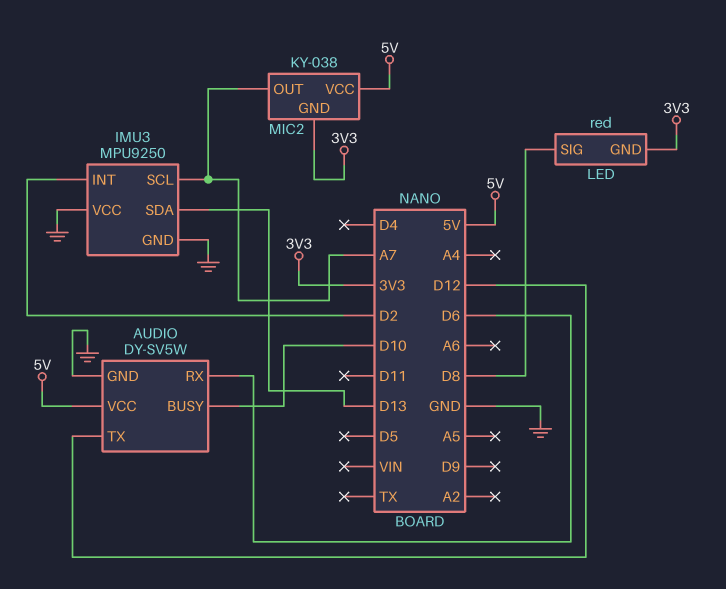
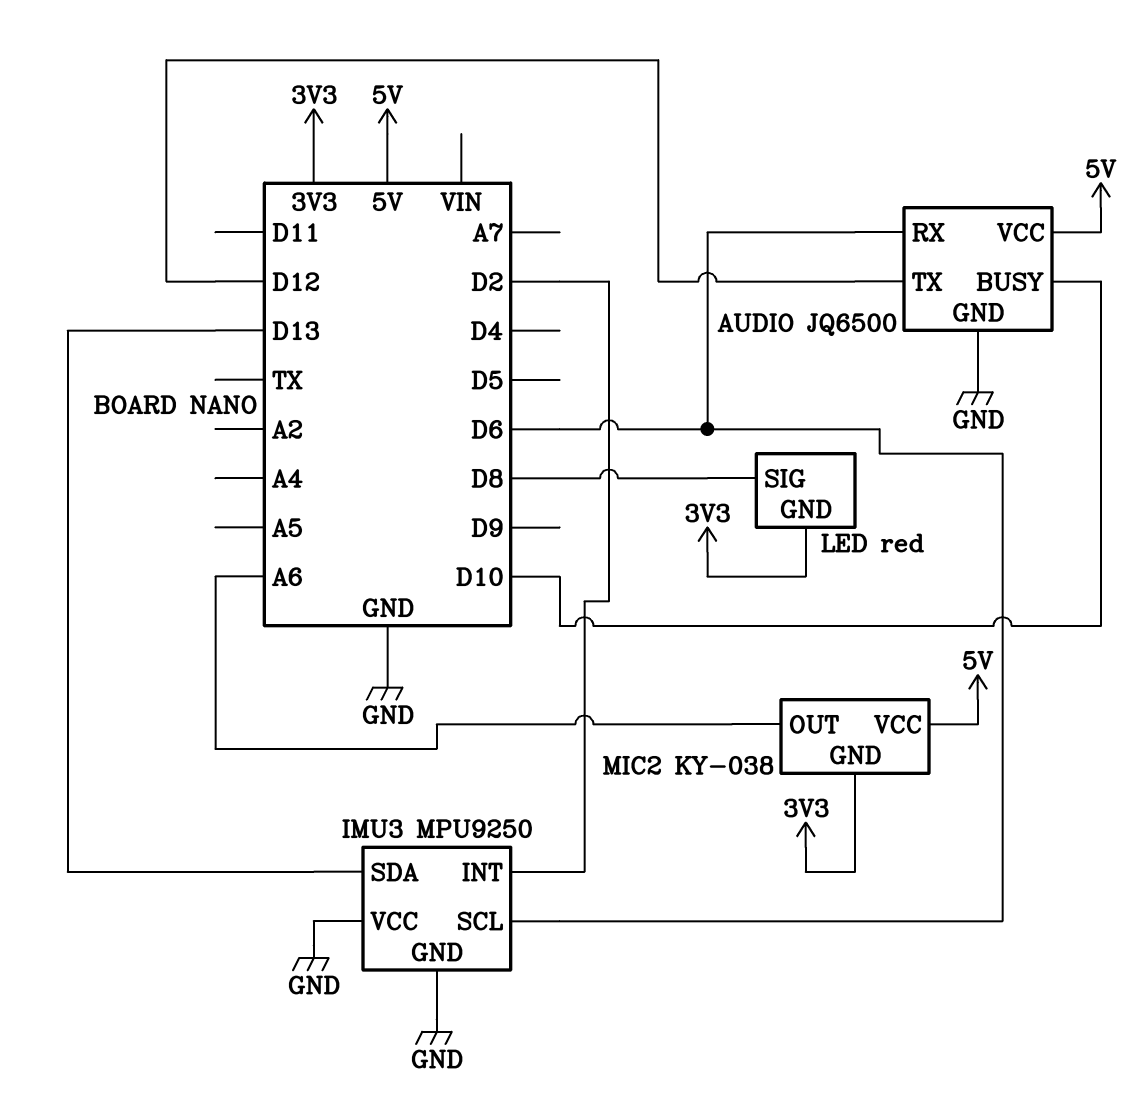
AUDIO: DY-SV5W -> JQ6500
IMU3 pin SCL: A7 -> D6
MIC2 pin OUT: A7 -> A6

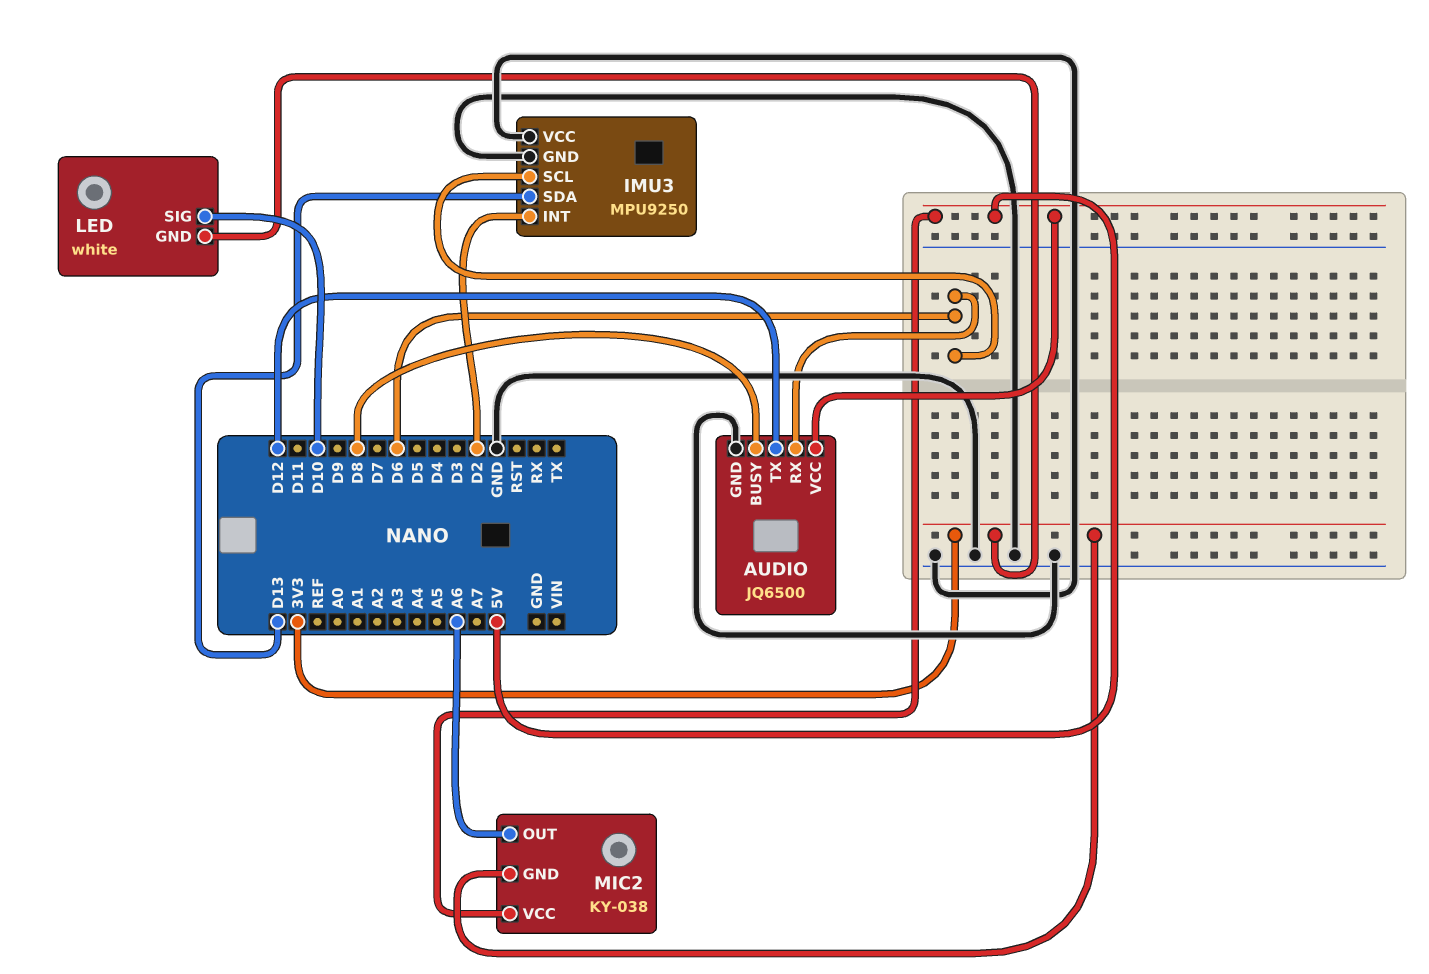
AUDIO pin BUSY: D10 -> D8
LED: red -> white
LED pin SIG: D8 -> D10

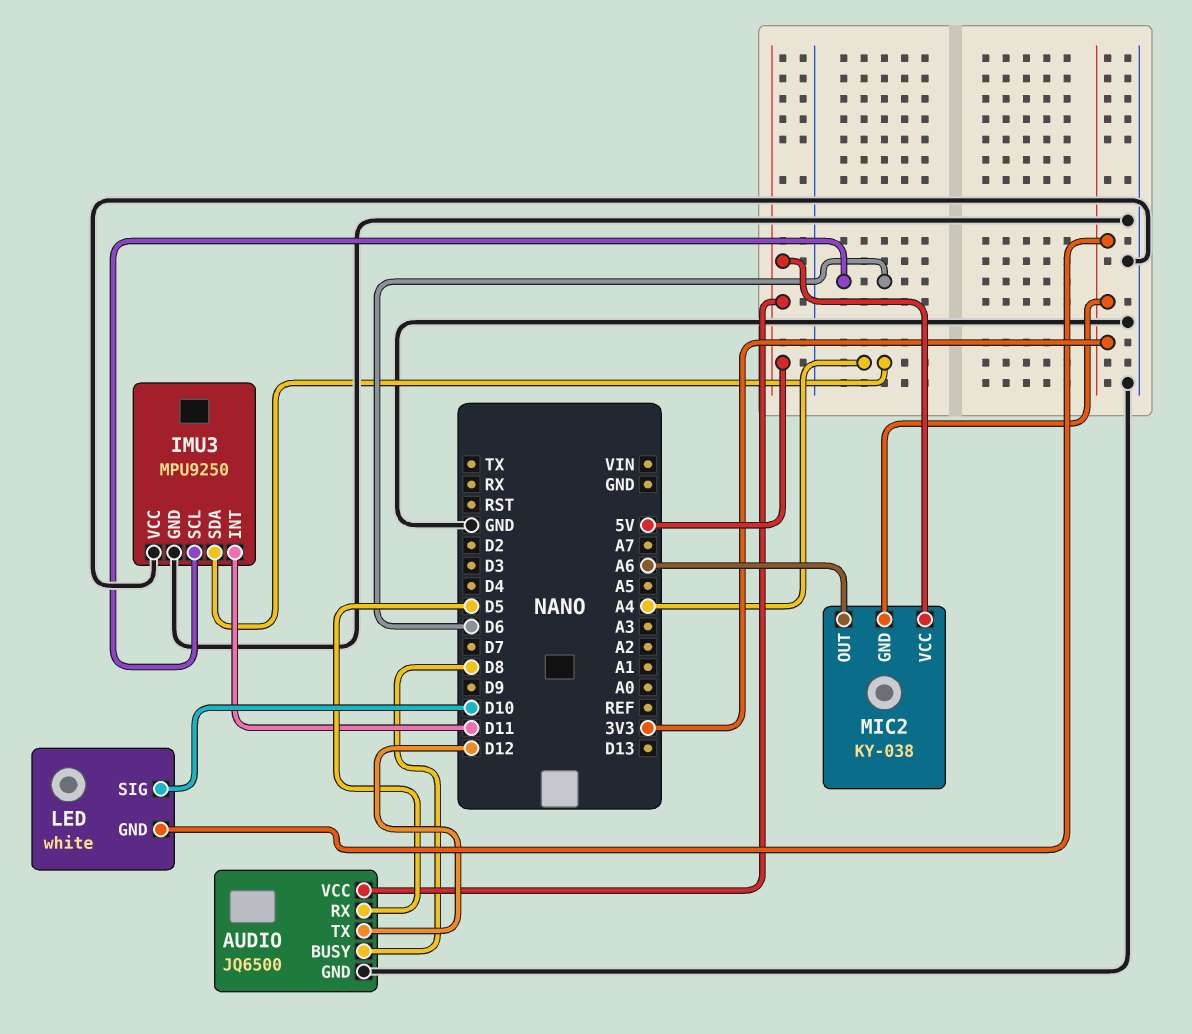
AUDIO pin RX: D6 -> D5
IMU3 pin INT: D2 -> D11
IMU3 pin SDA: D13 -> A4

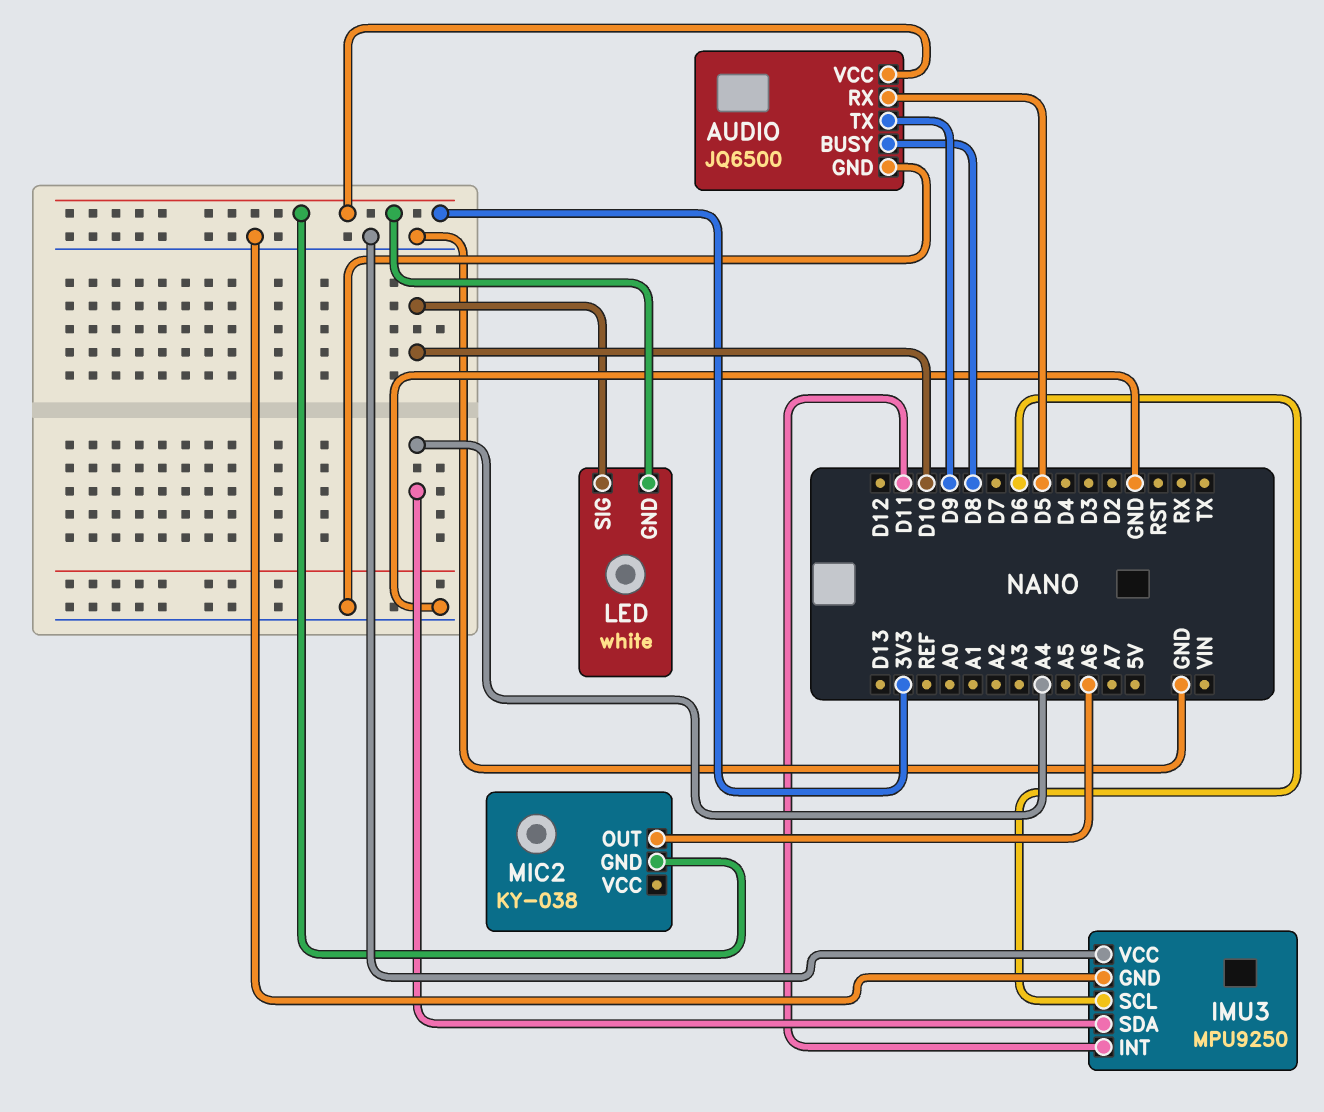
AUDIO pin TX: D12 -> D9
AUDIO pin VCC: 5V -> 3V3
MIC2 pin VCC: 5V -> none

